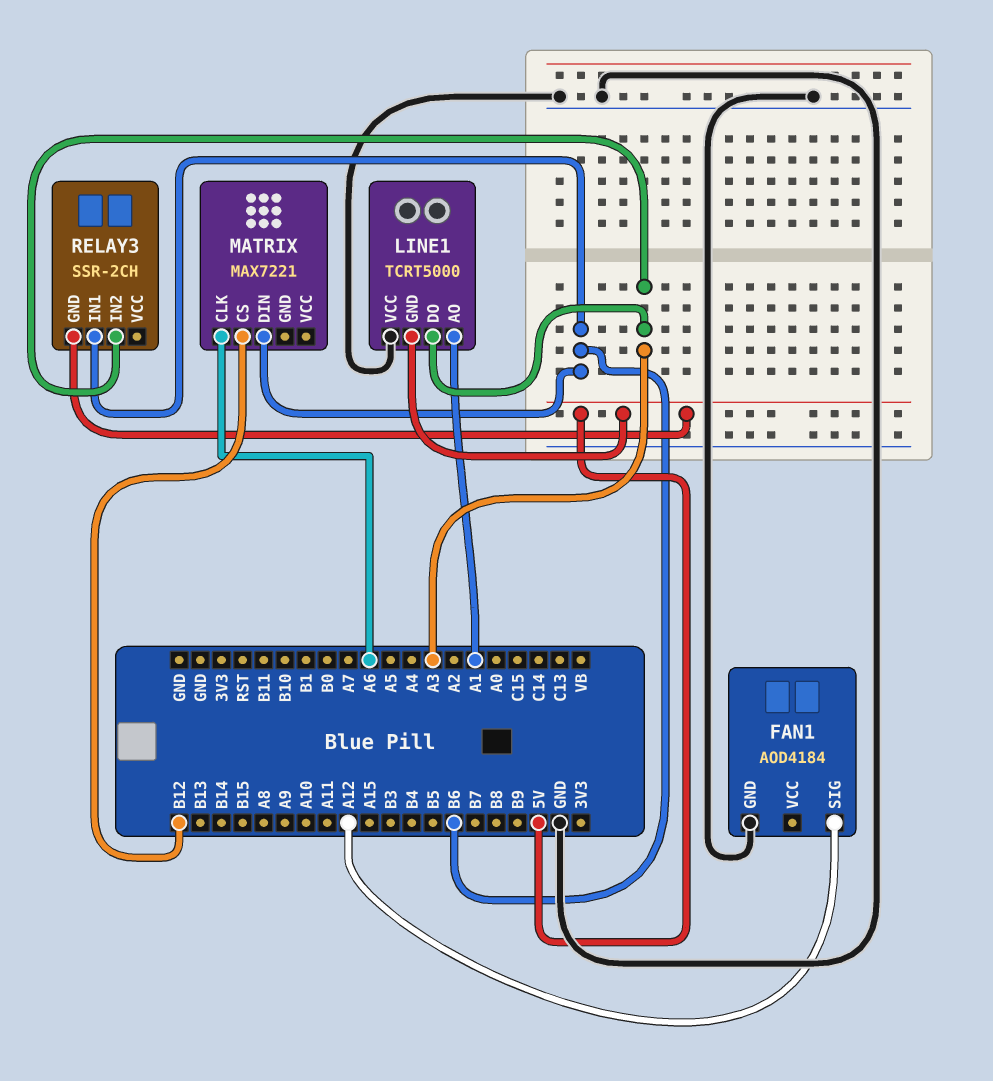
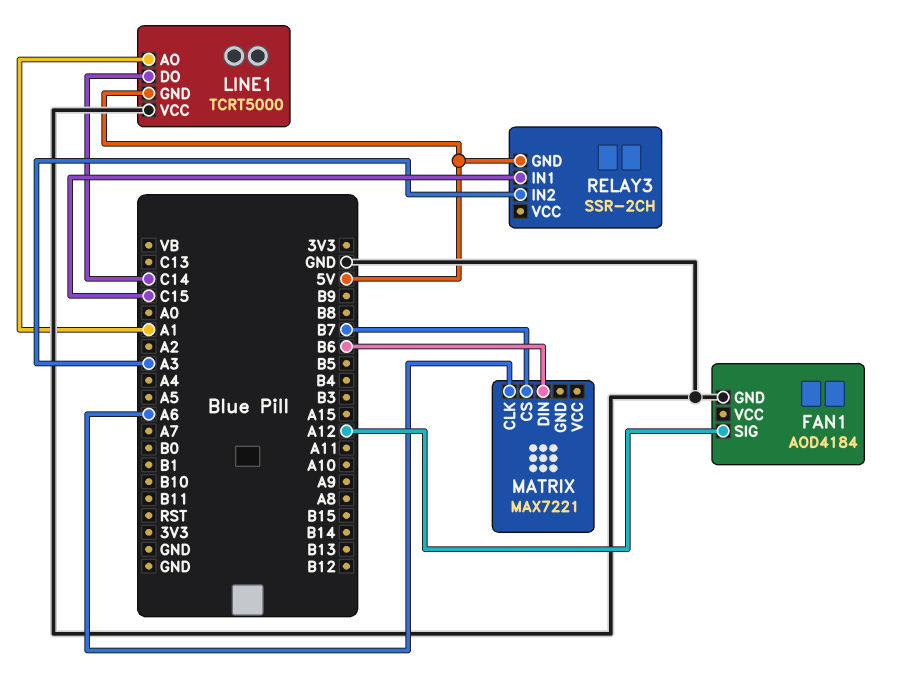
LINE1 pin DO: A3 -> C14
MATRIX pin CS: B12 -> B7
RELAY3 pin IN1: B6 -> C15

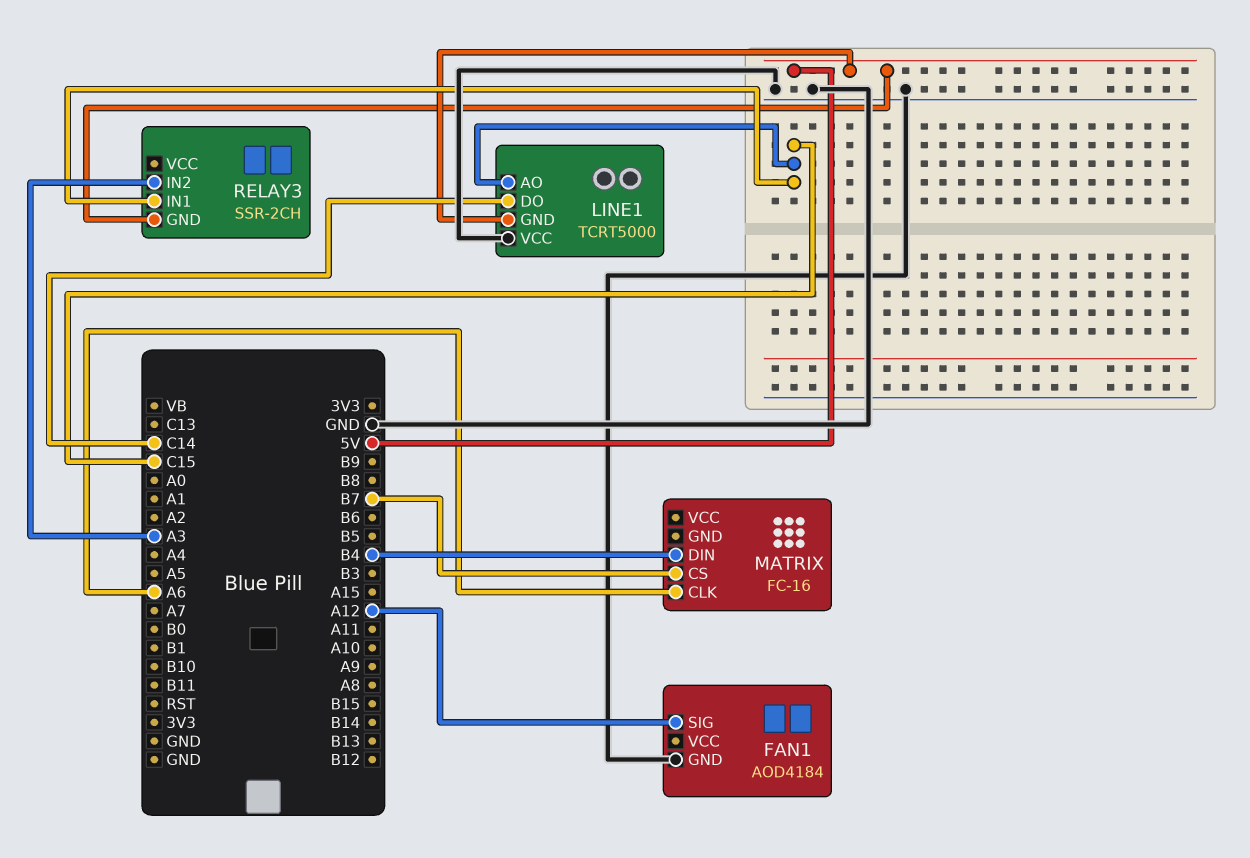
LINE1 pin AO: A1 -> C15
MATRIX: MAX7221 -> FC-16
MATRIX pin DIN: B6 -> B4

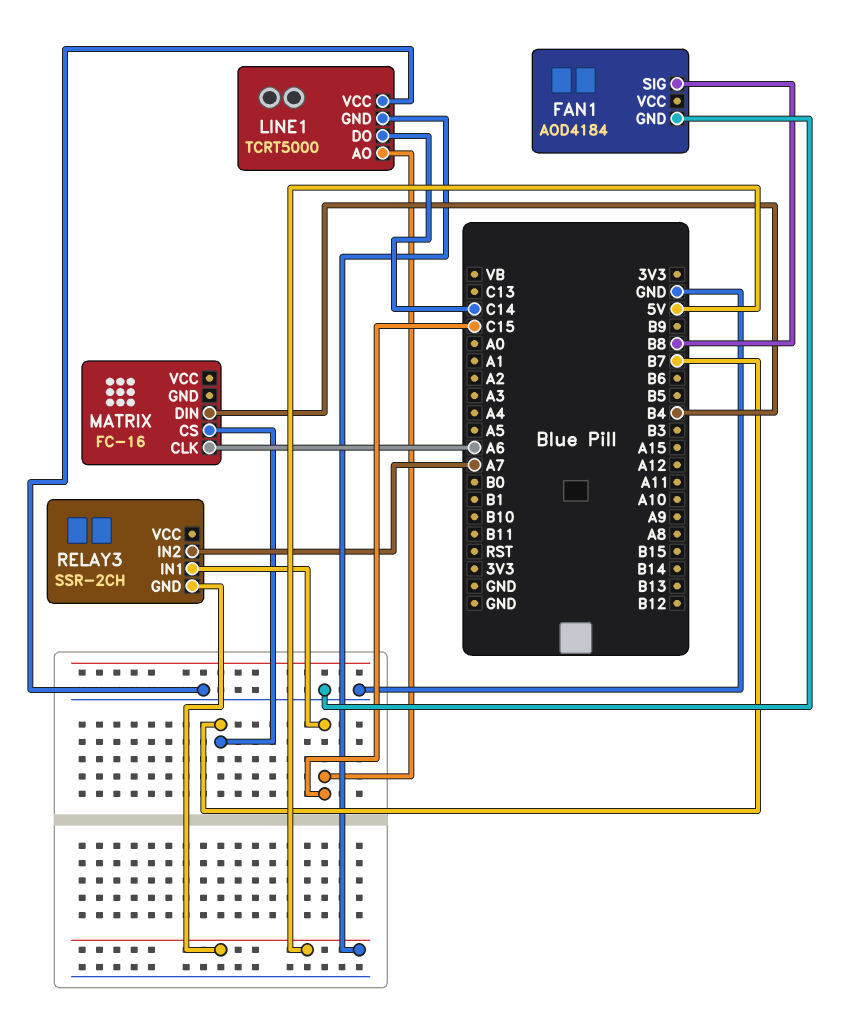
FAN1 pin SIG: A12 -> B8
RELAY3 pin IN2: A3 -> A7

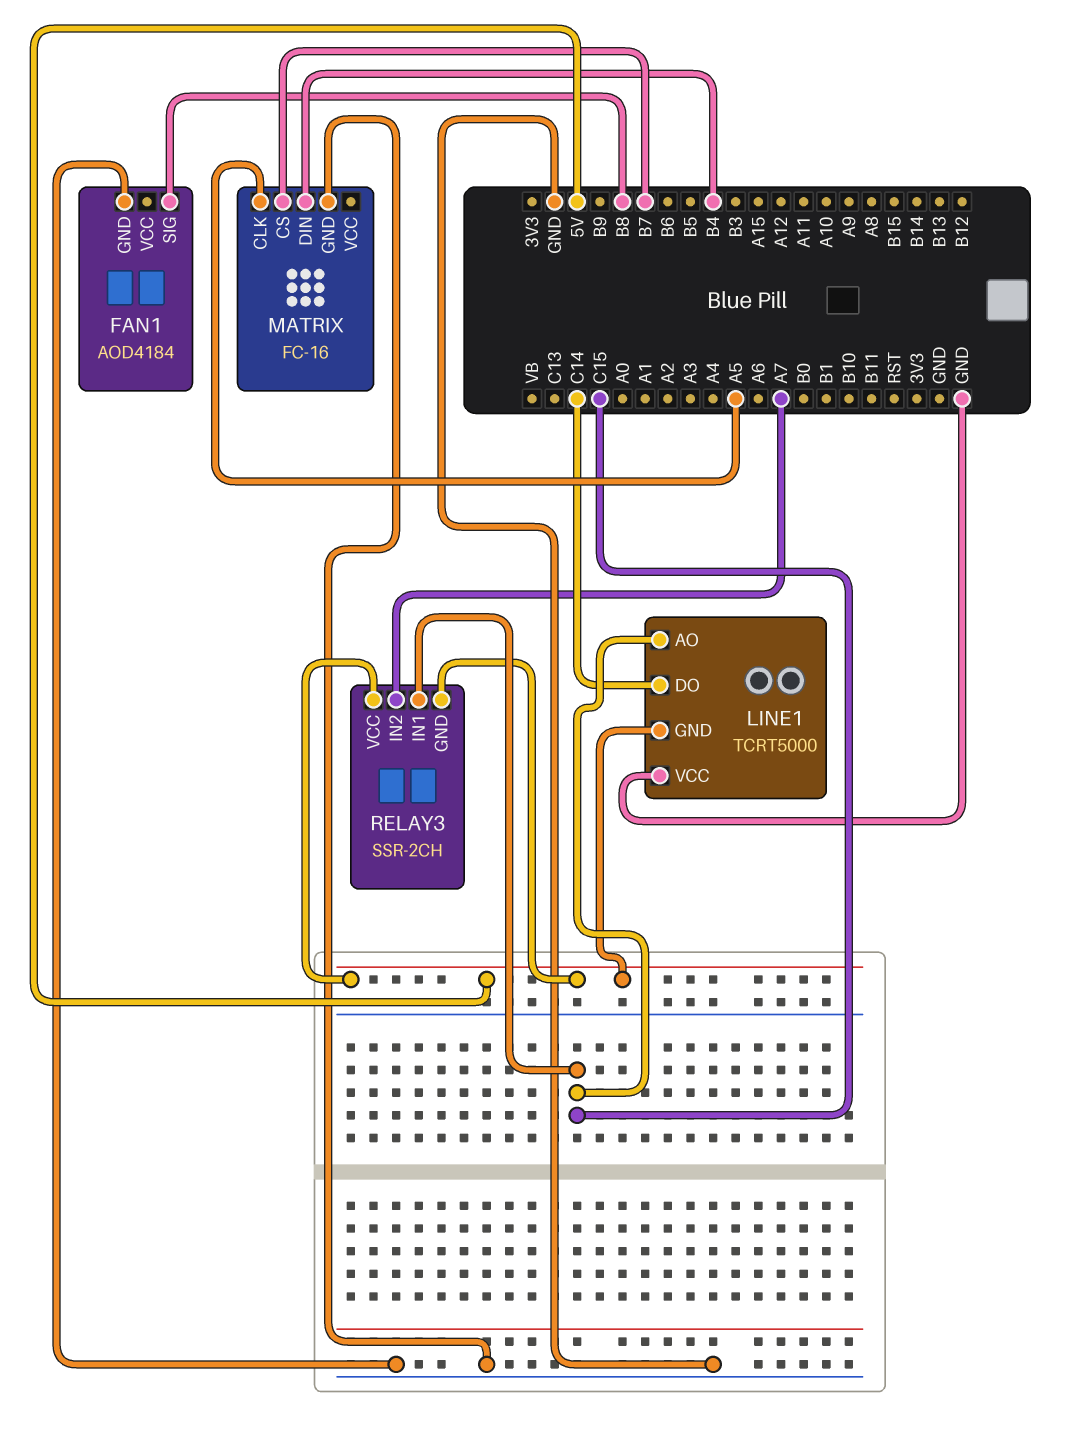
MATRIX pin CLK: A6 -> A5
MATRIX pin GND: none -> GND
RELAY3 pin VCC: none -> 5V

